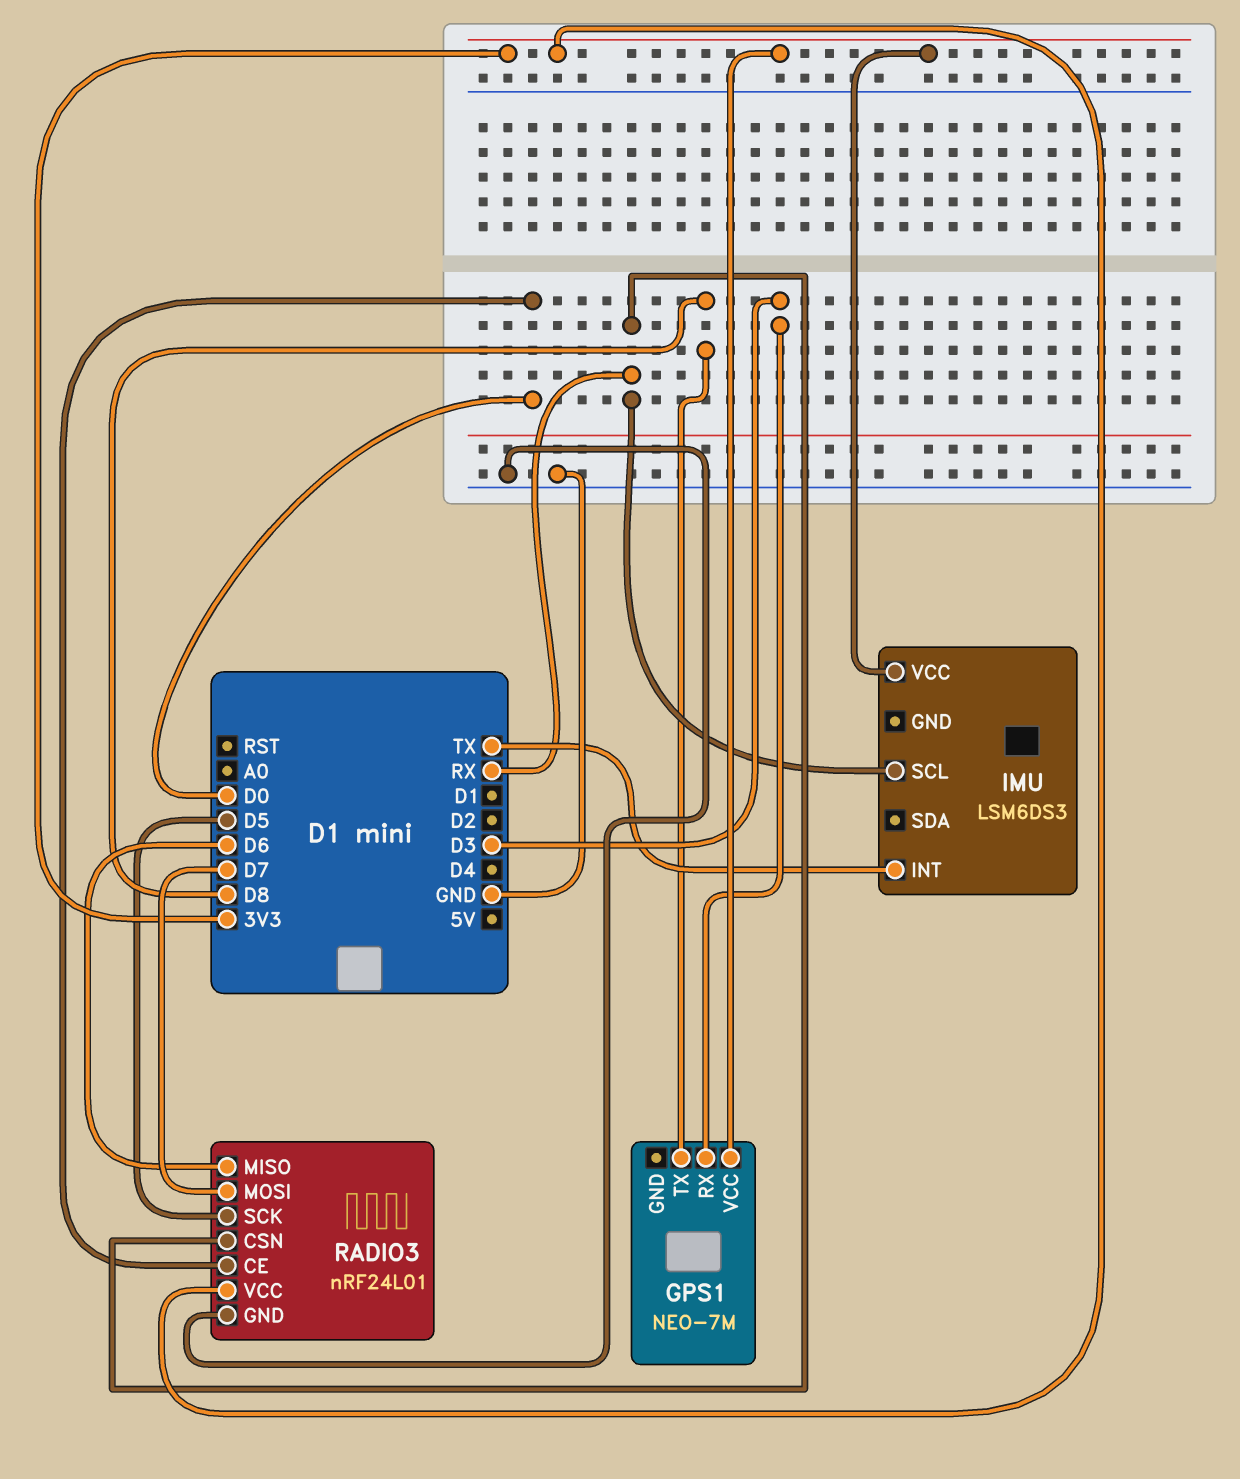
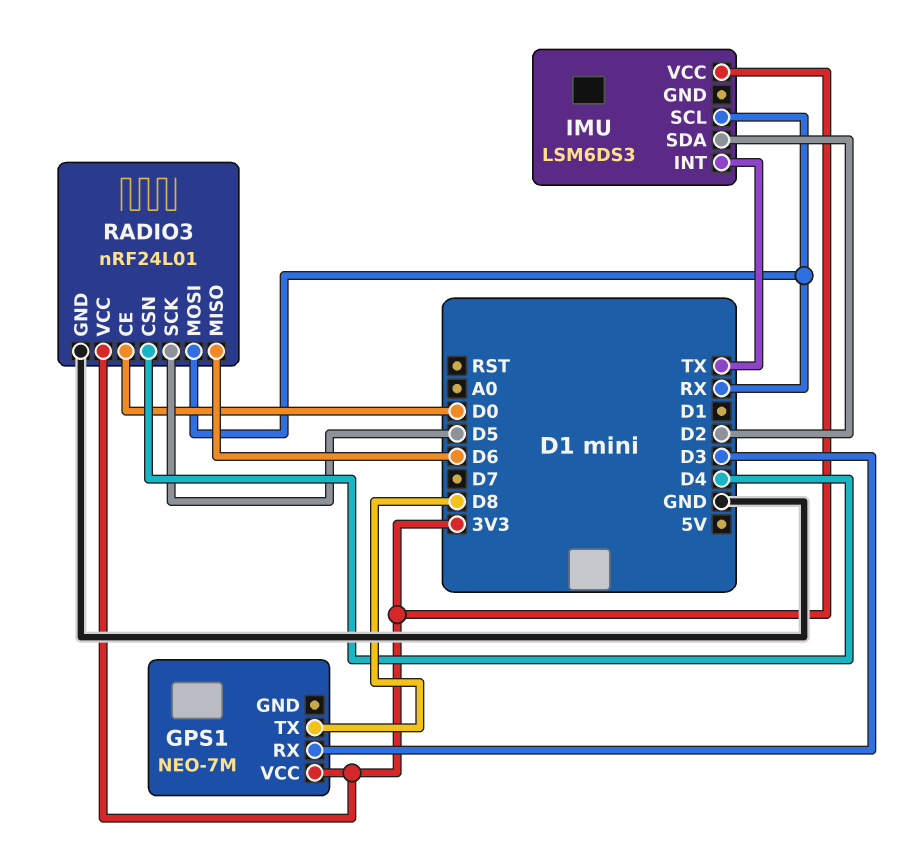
IMU pin SDA: none -> D2
RADIO3 pin CSN: RX -> D4
RADIO3 pin MOSI: D7 -> RX

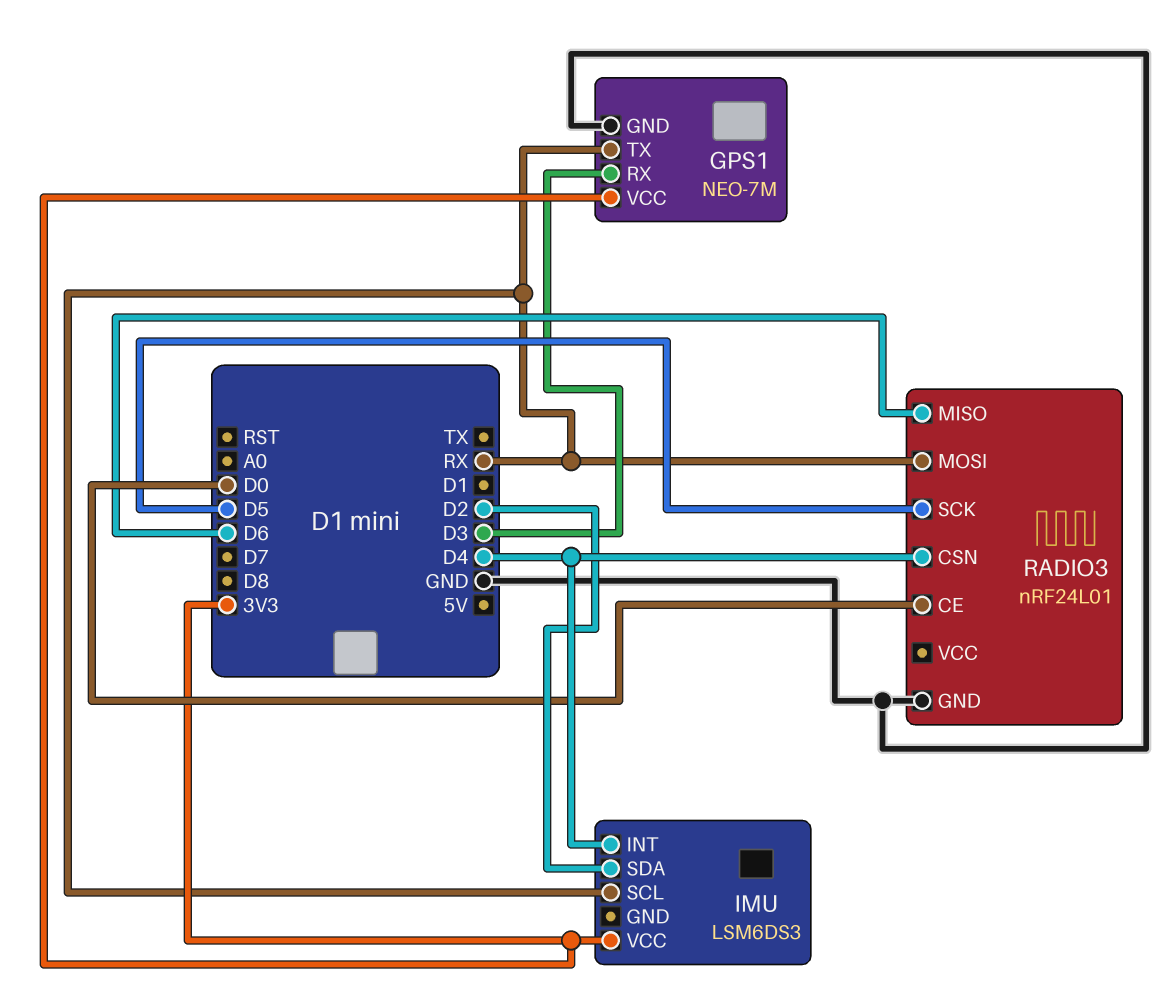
GPS1 pin GND: none -> GND
GPS1 pin TX: D8 -> RX
IMU pin INT: TX -> D4
RADIO3 pin VCC: 3V3 -> none

